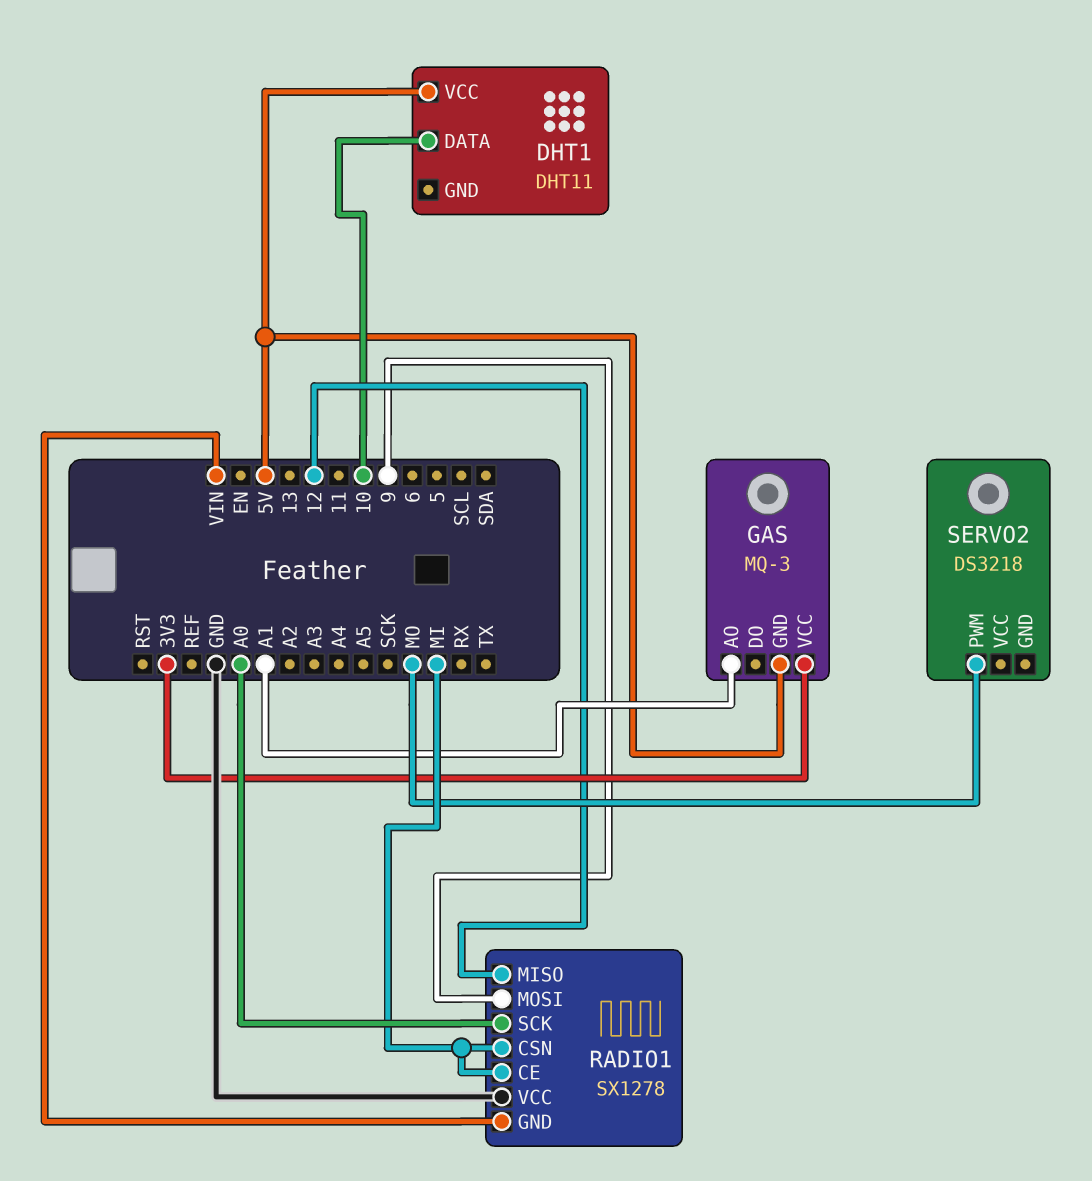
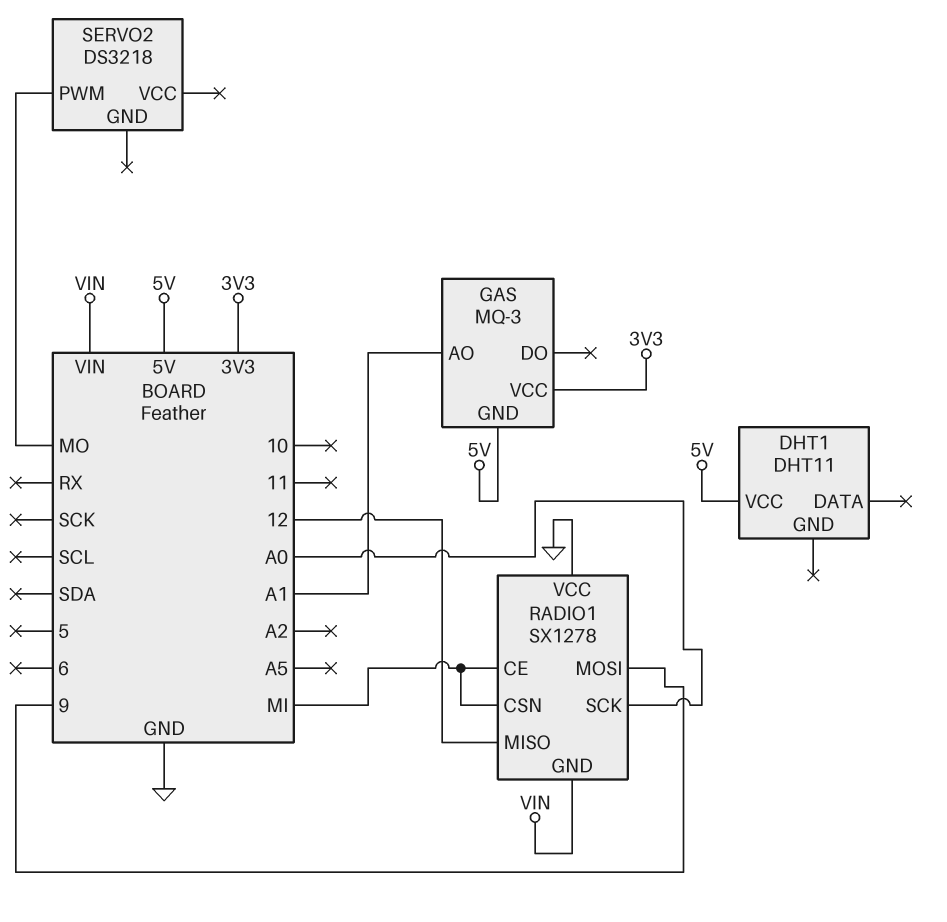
DHT1 pin DATA: 10 -> none

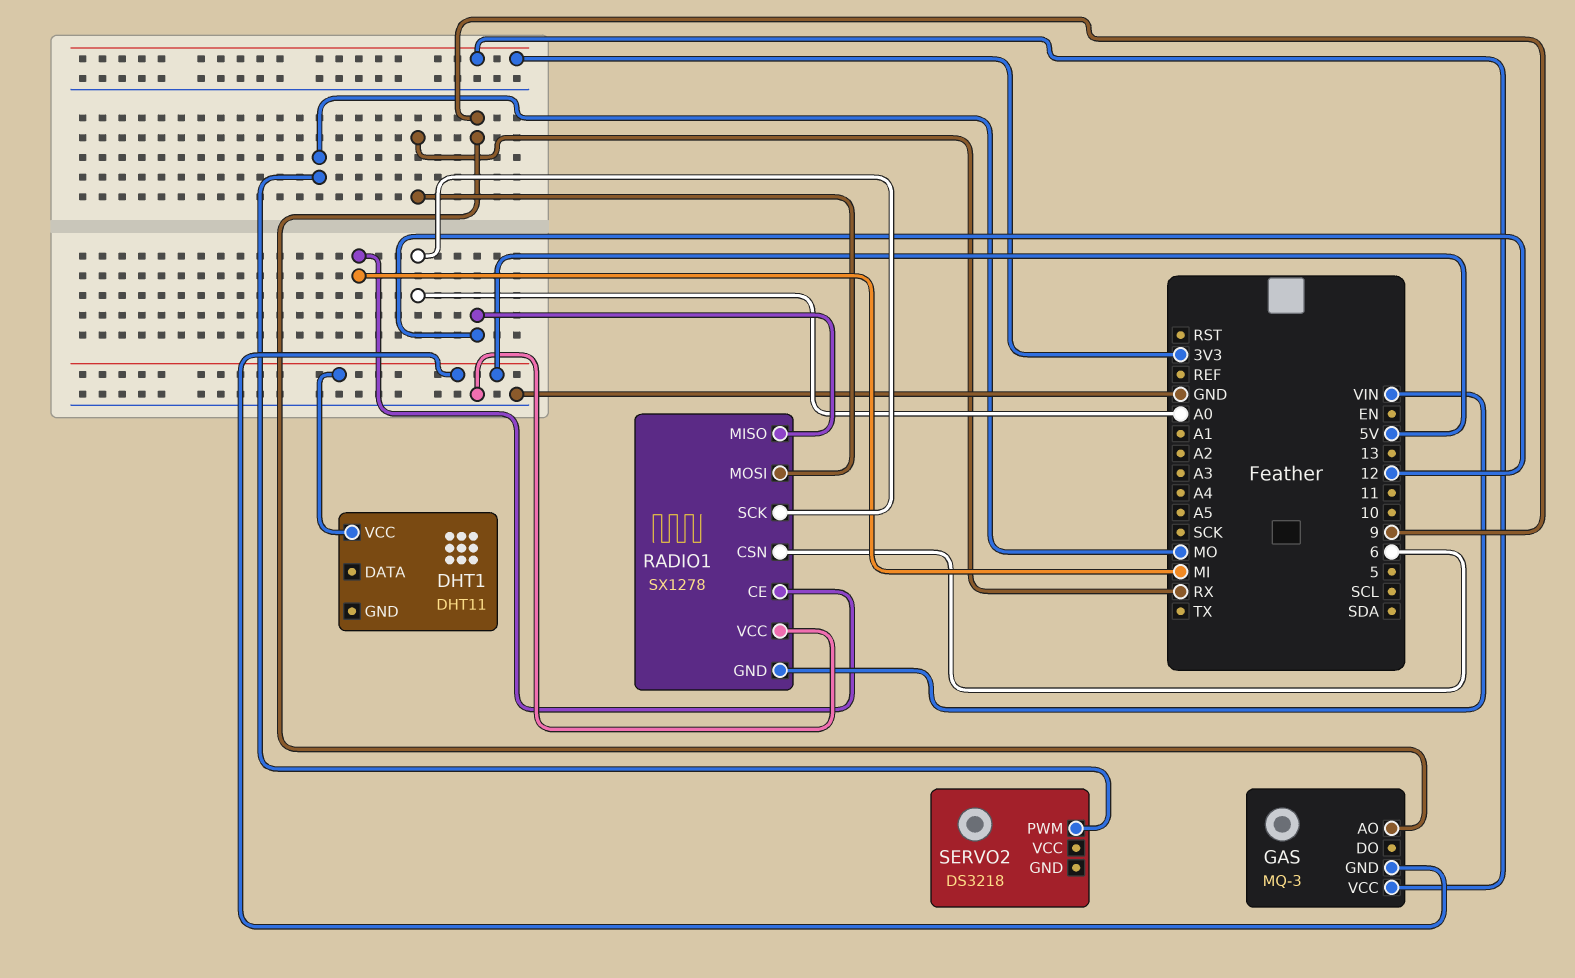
GAS pin AO: A1 -> 9
RADIO1 pin CSN: MI -> 6
RADIO1 pin MOSI: 9 -> RX

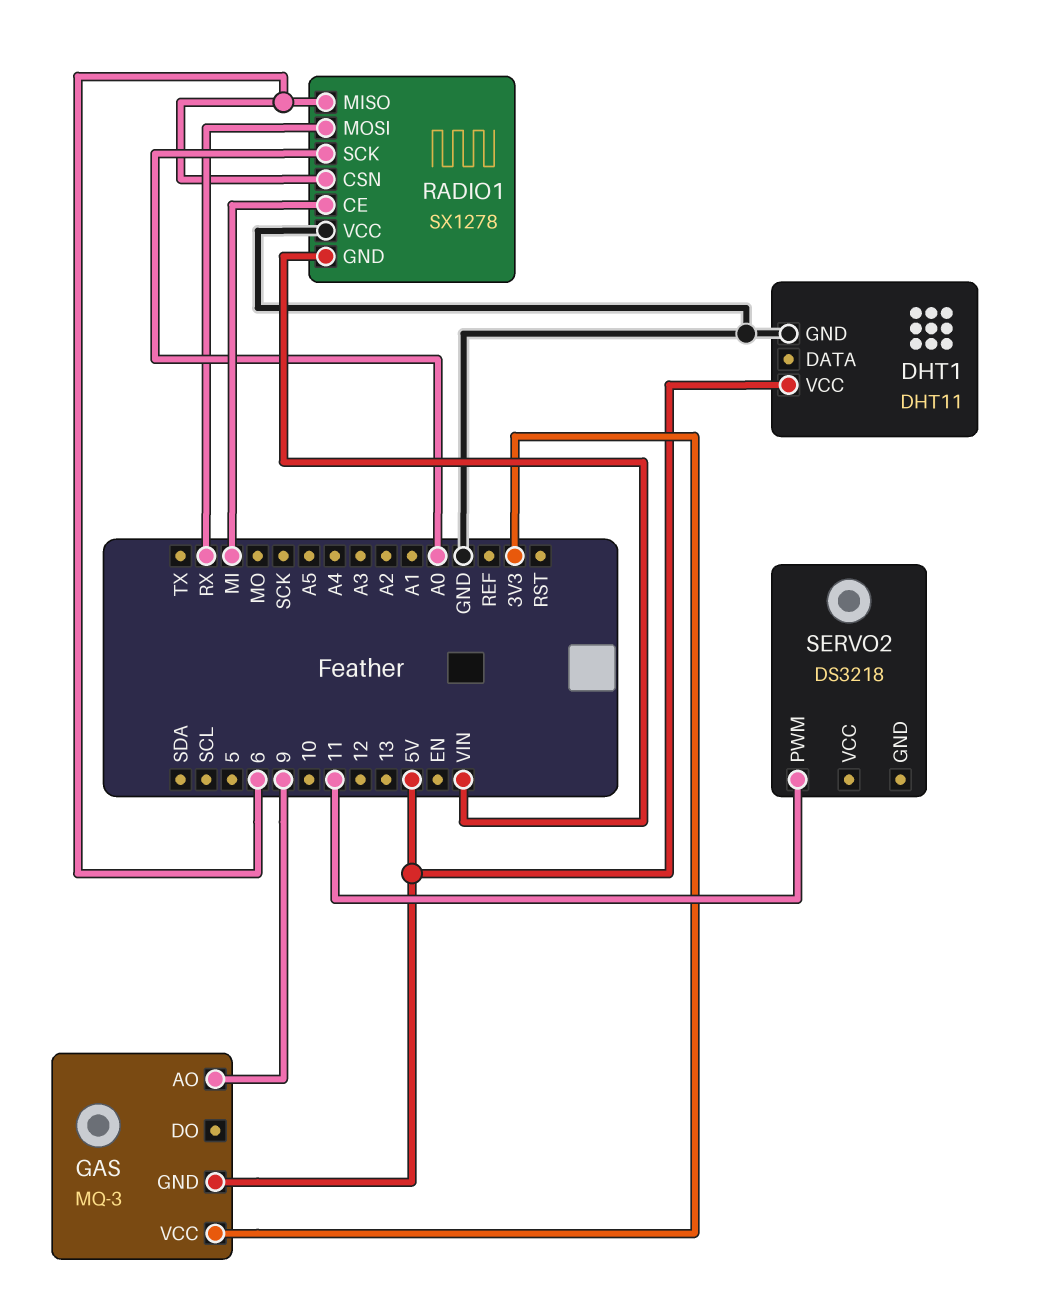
DHT1 pin GND: none -> GND
RADIO1 pin MISO: 12 -> 6
SERVO2 pin PWM: MO -> 11

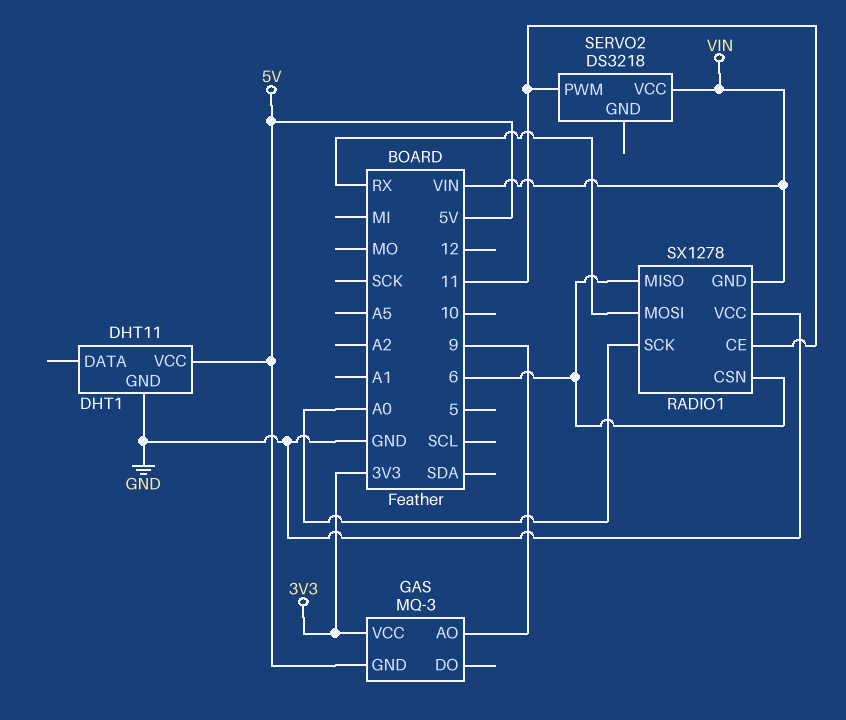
RADIO1 pin CE: MI -> 11
SERVO2 pin VCC: none -> VIN

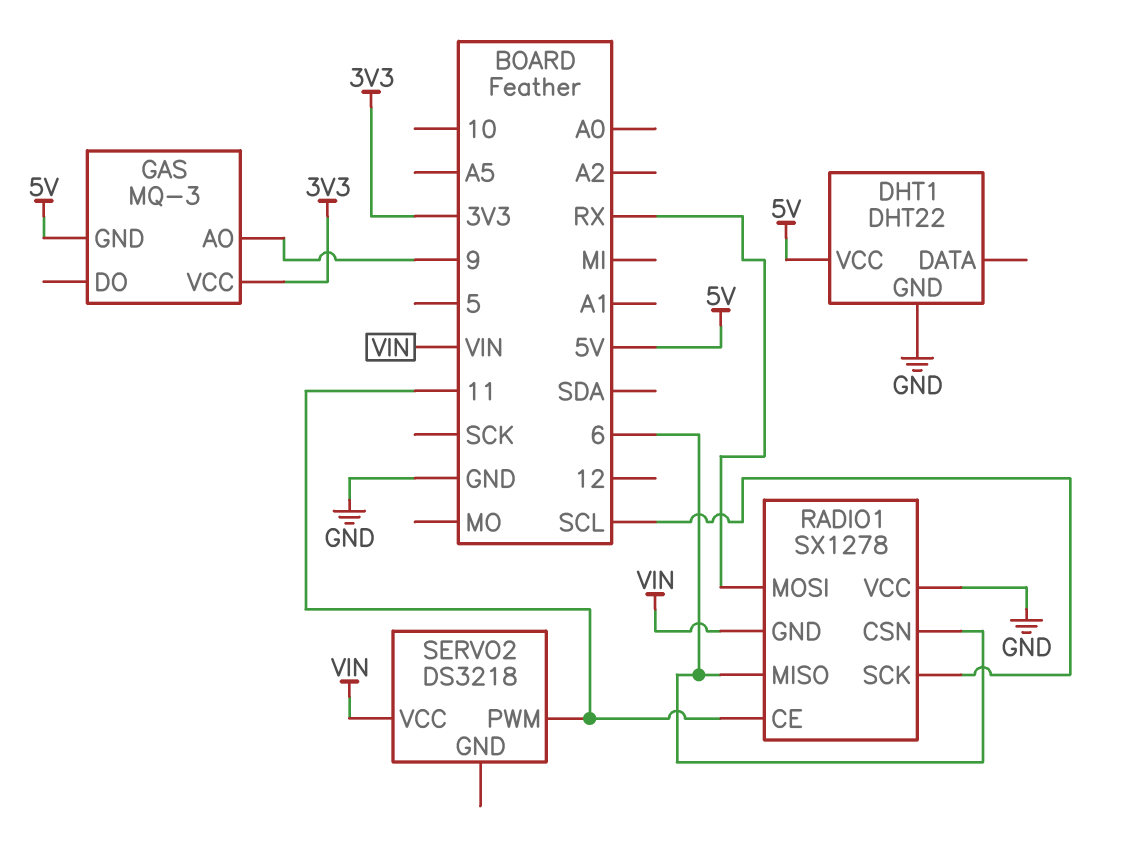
DHT1: DHT11 -> DHT22
RADIO1 pin SCK: A0 -> SCL

